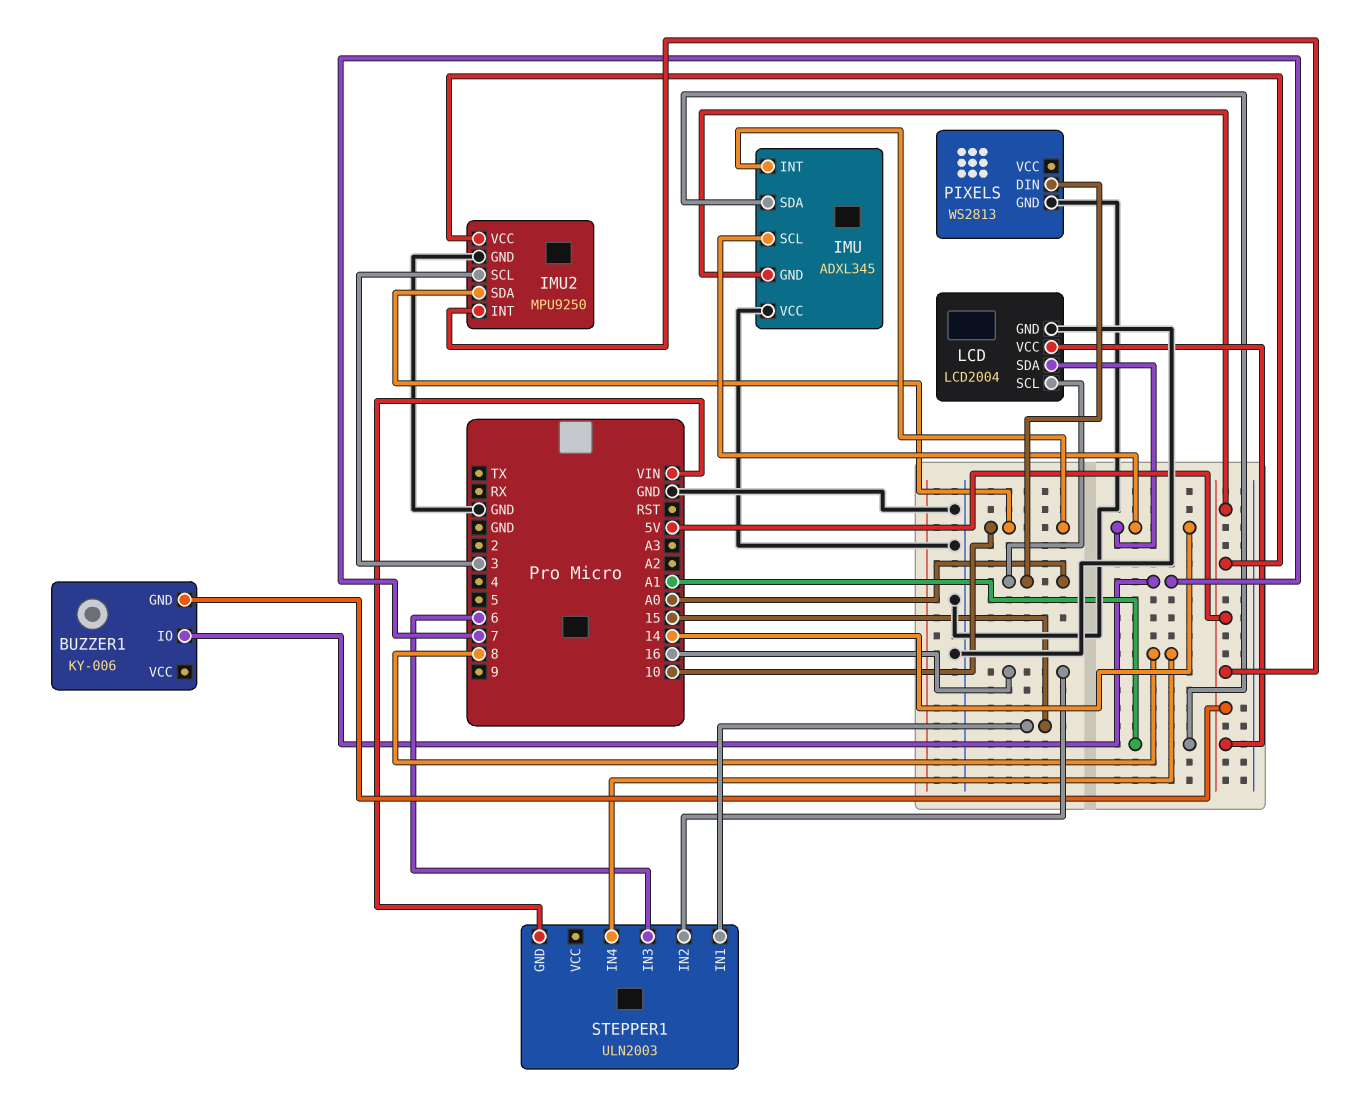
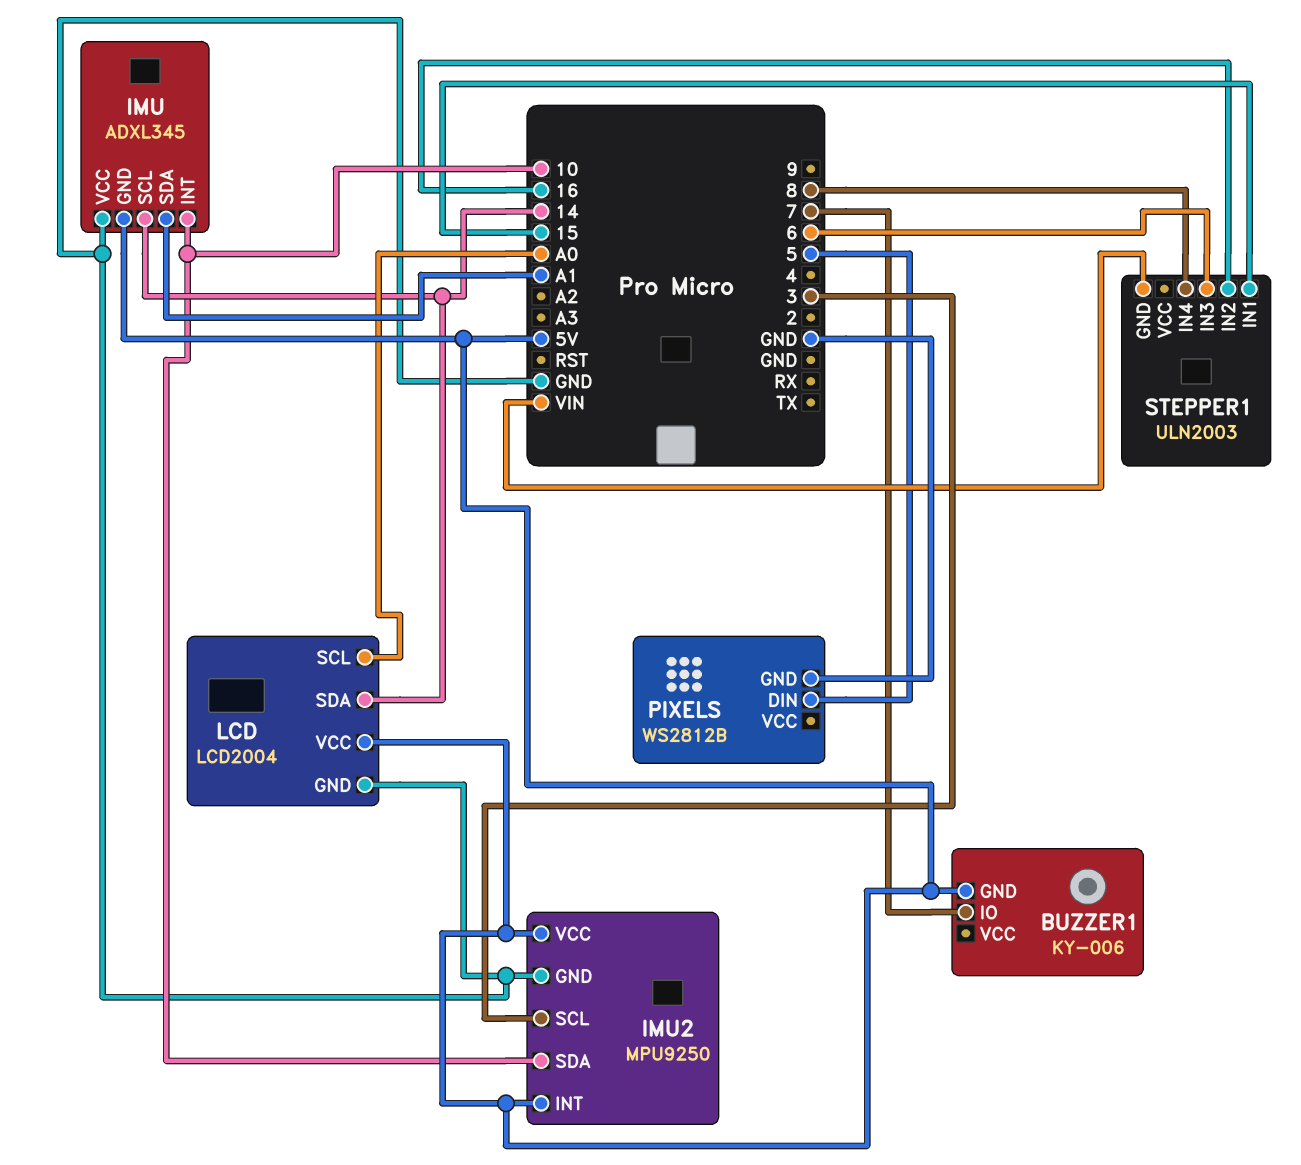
PIXELS: WS2813 -> WS2812B
PIXELS pin DIN: A0 -> 5

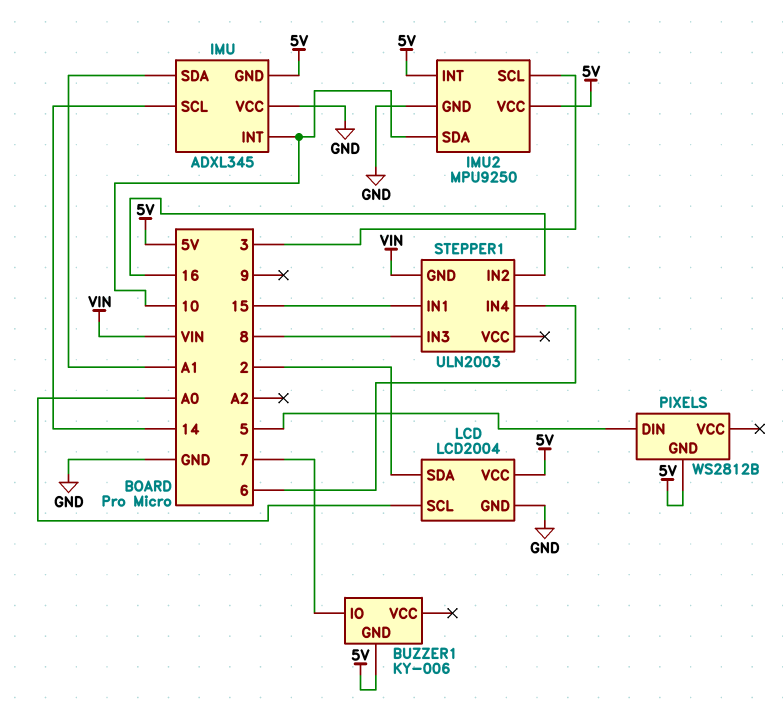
LCD pin SDA: 14 -> 2
PIXELS pin GND: GND -> 5V
STEPPER1 pin IN3: 6 -> 8
STEPPER1 pin IN4: 8 -> 6

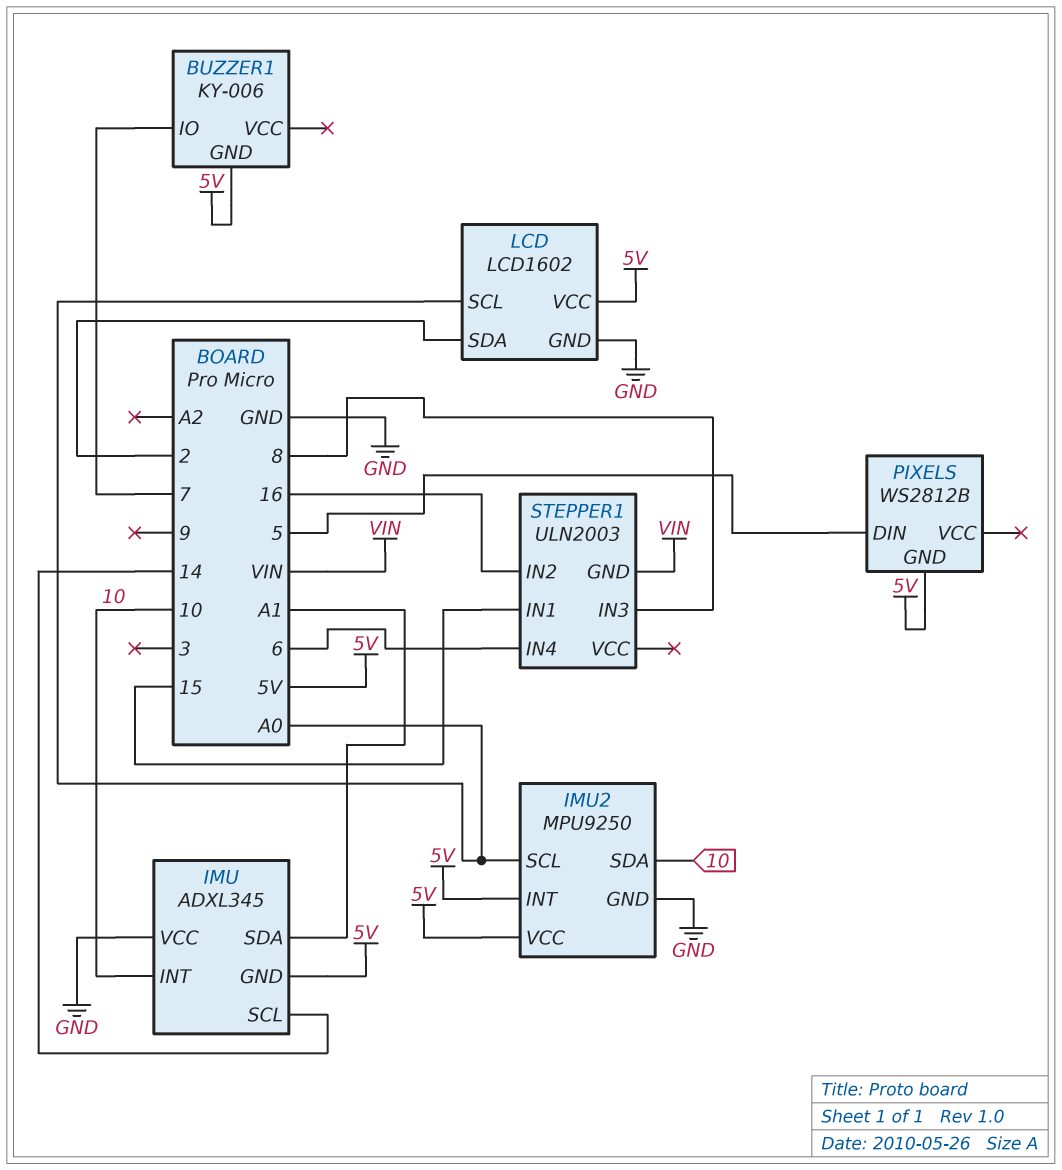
IMU2 pin SCL: 3 -> A0
LCD: LCD2004 -> LCD1602

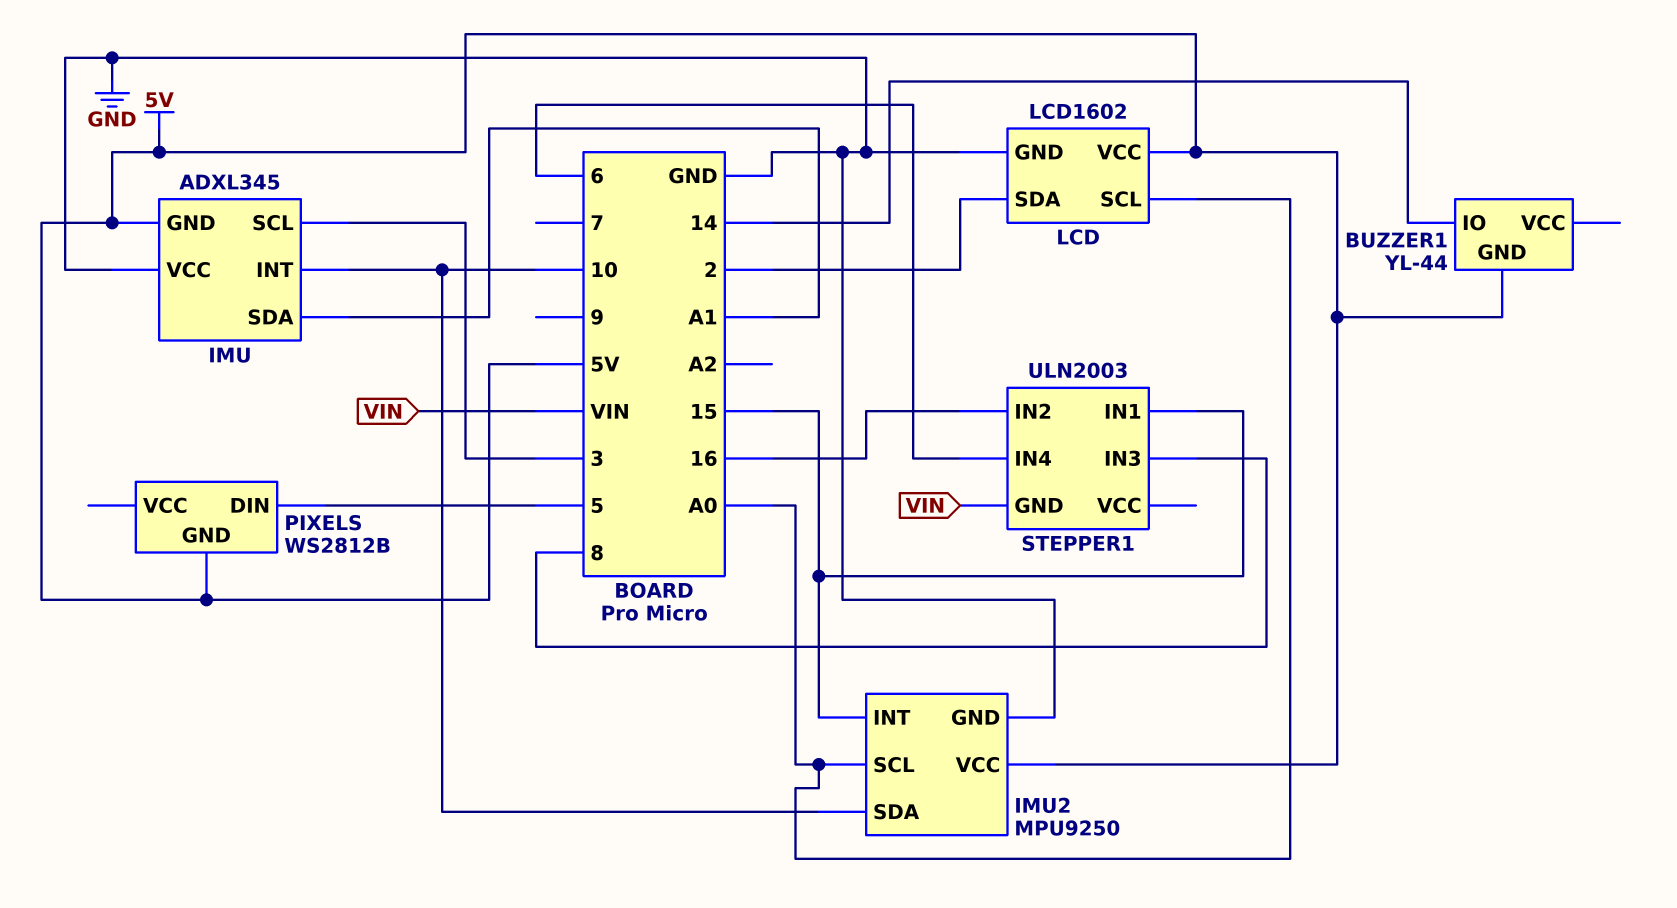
BUZZER1: KY-006 -> YL-44
BUZZER1 pin IO: 7 -> 14
IMU pin SCL: 14 -> 3
IMU2 pin INT: 5V -> 15

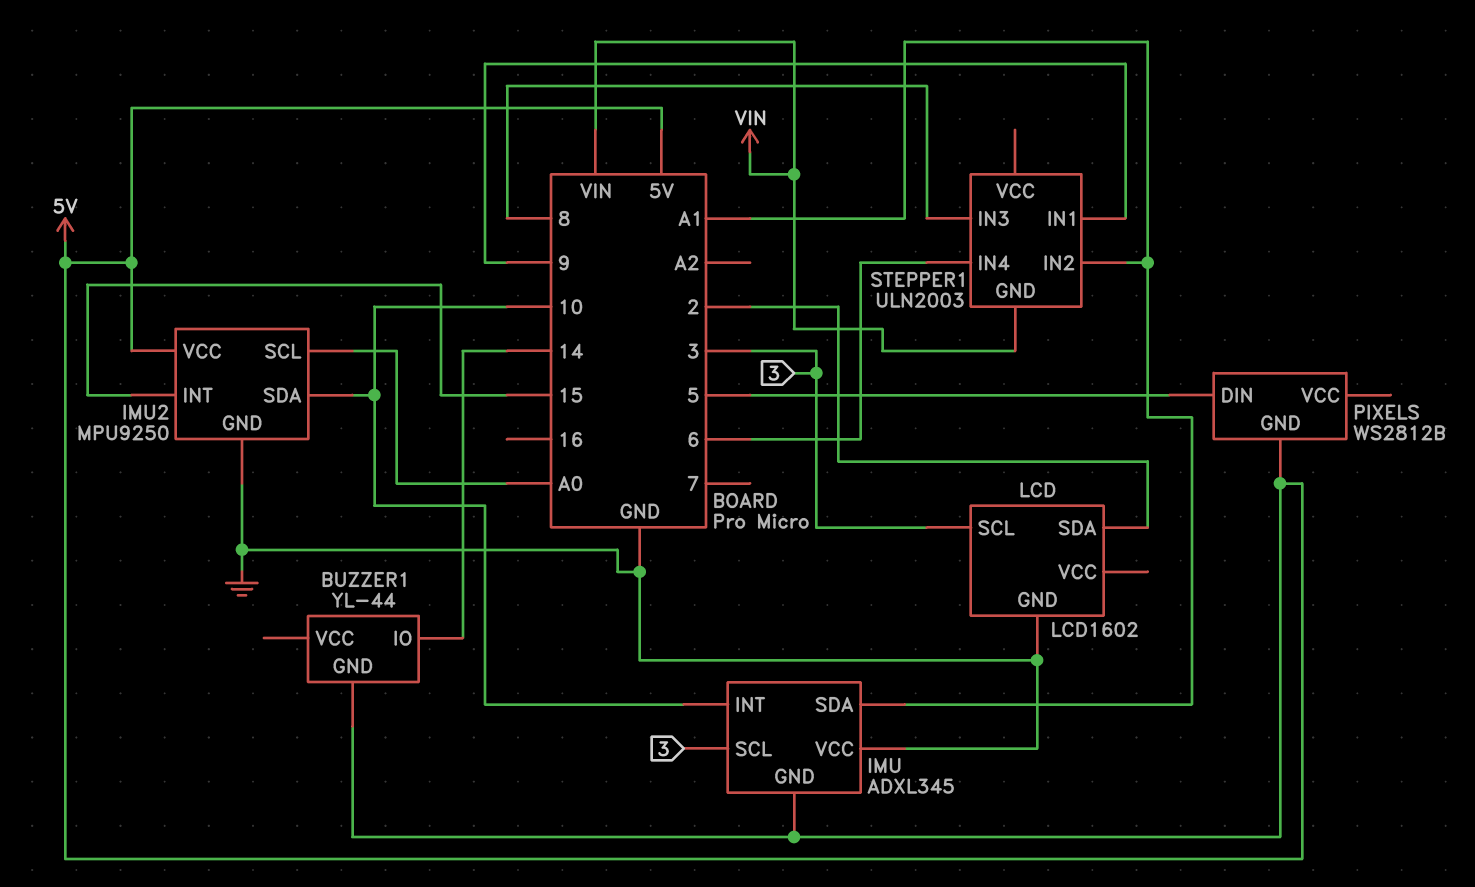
LCD pin SCL: A0 -> 3
LCD pin VCC: 5V -> none
STEPPER1 pin IN1: 15 -> 9
STEPPER1 pin IN2: 16 -> A1

